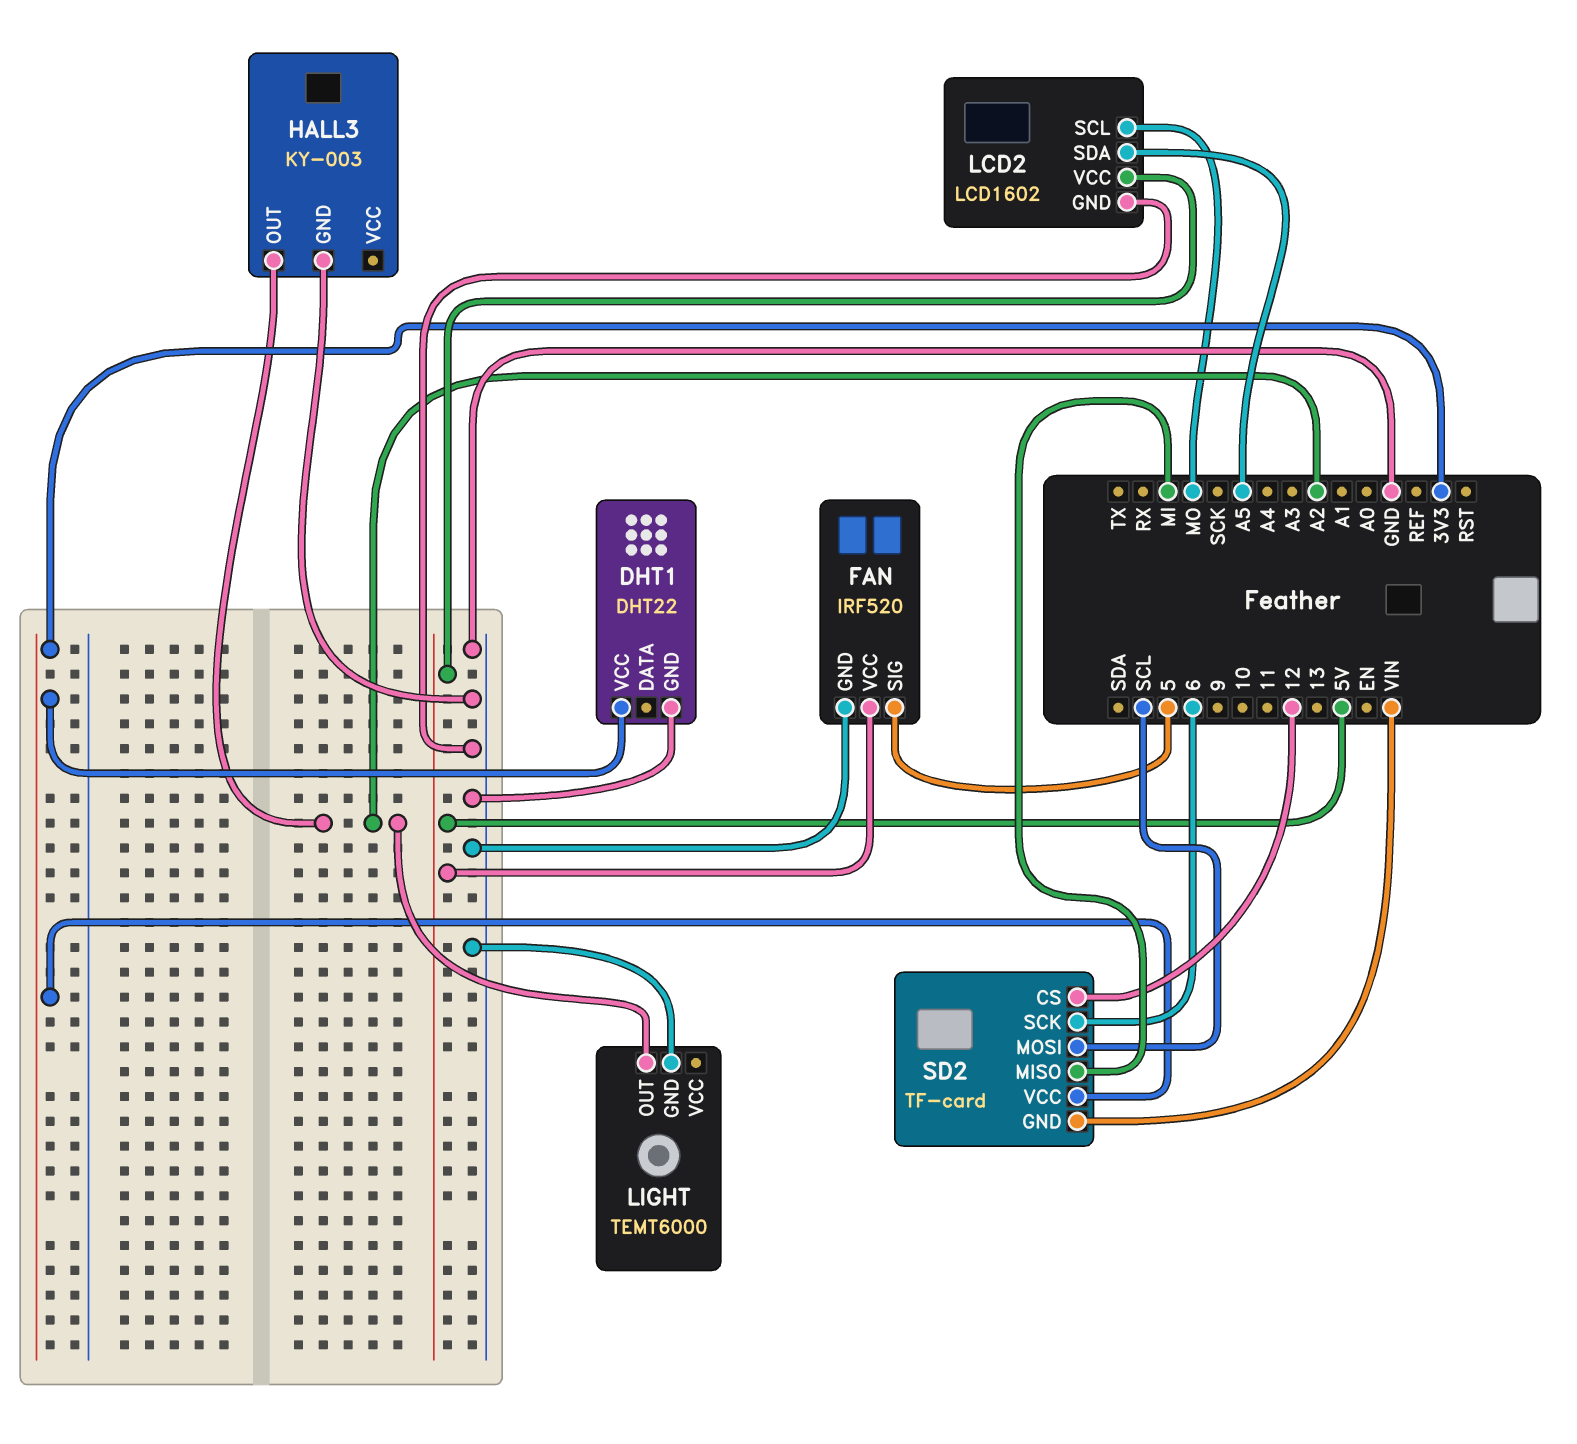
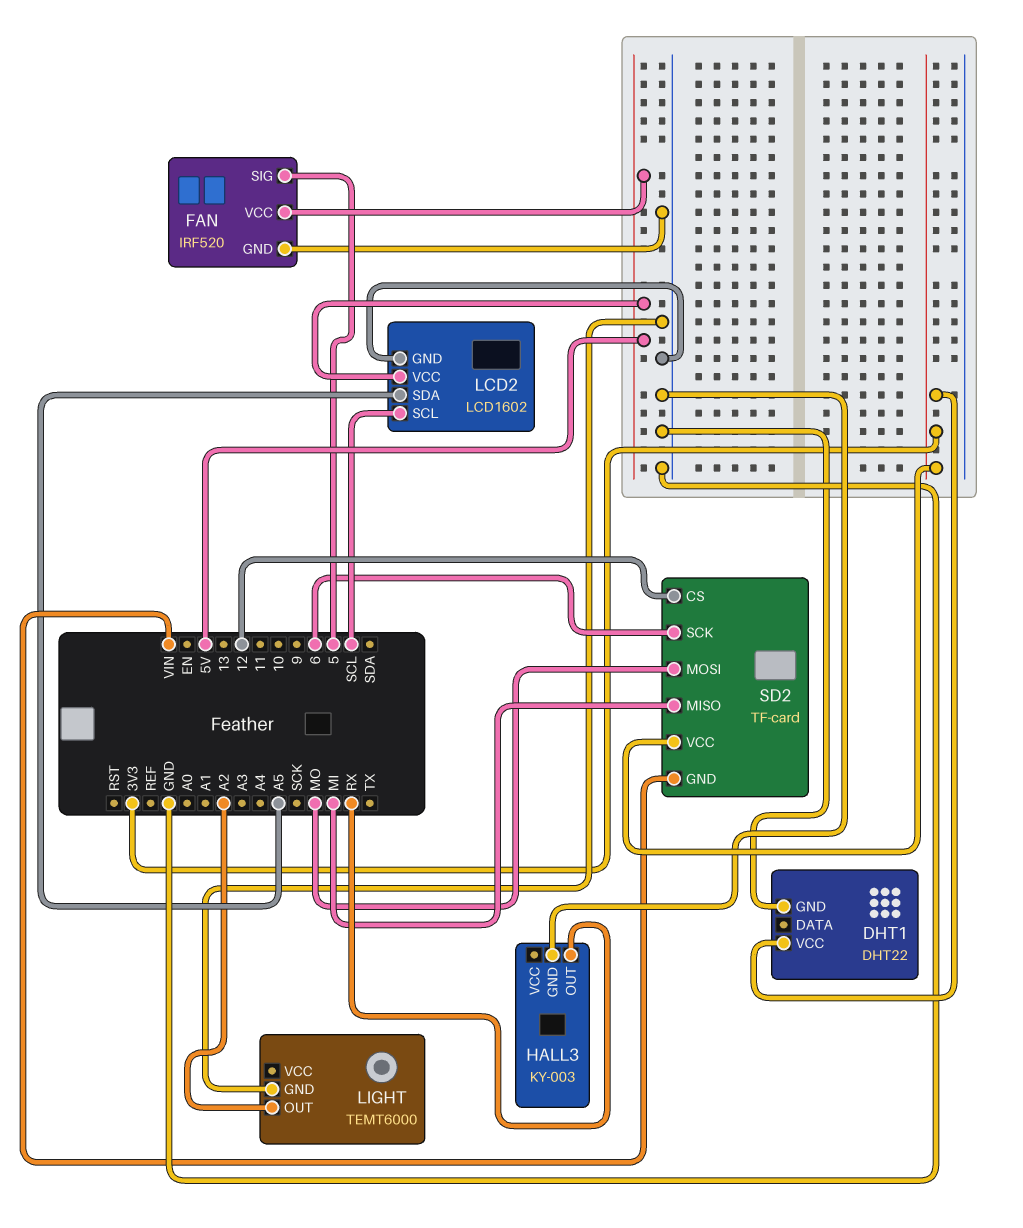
HALL3 pin OUT: A2 -> RX
LCD2 pin SCL: MO -> SCL
SD2 pin MOSI: SCL -> MO

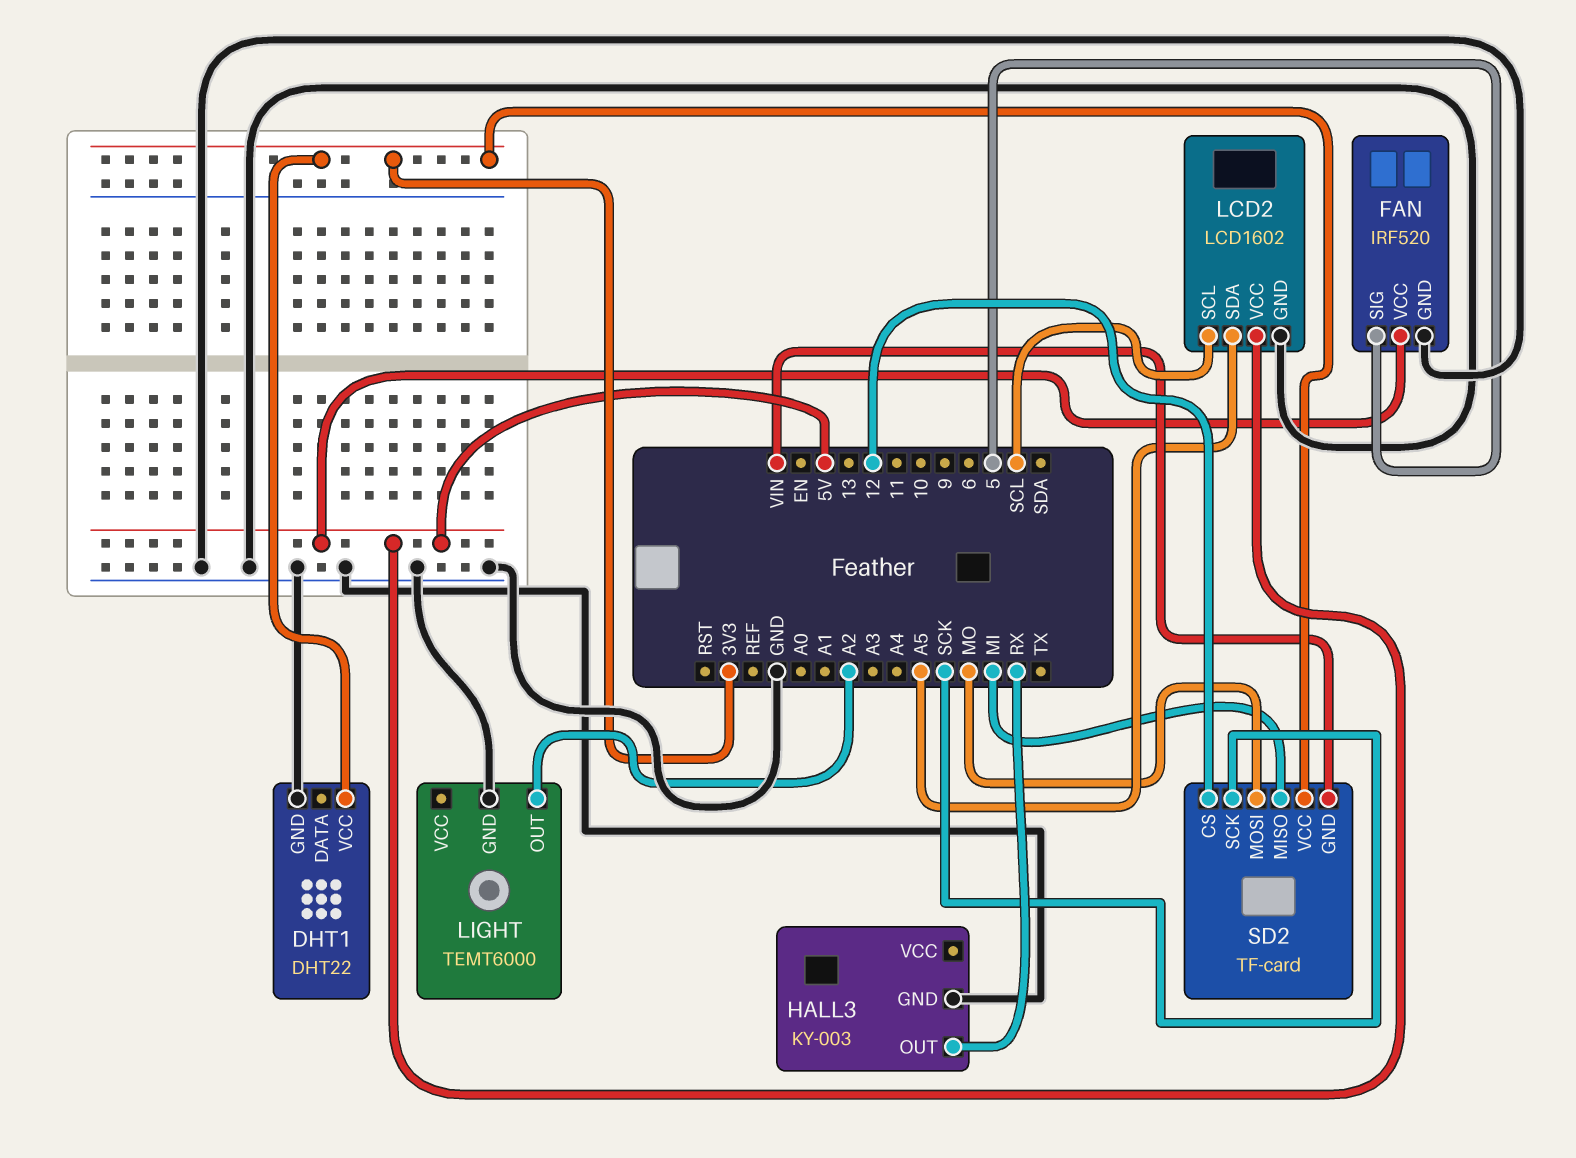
SD2 pin SCK: 6 -> SCK

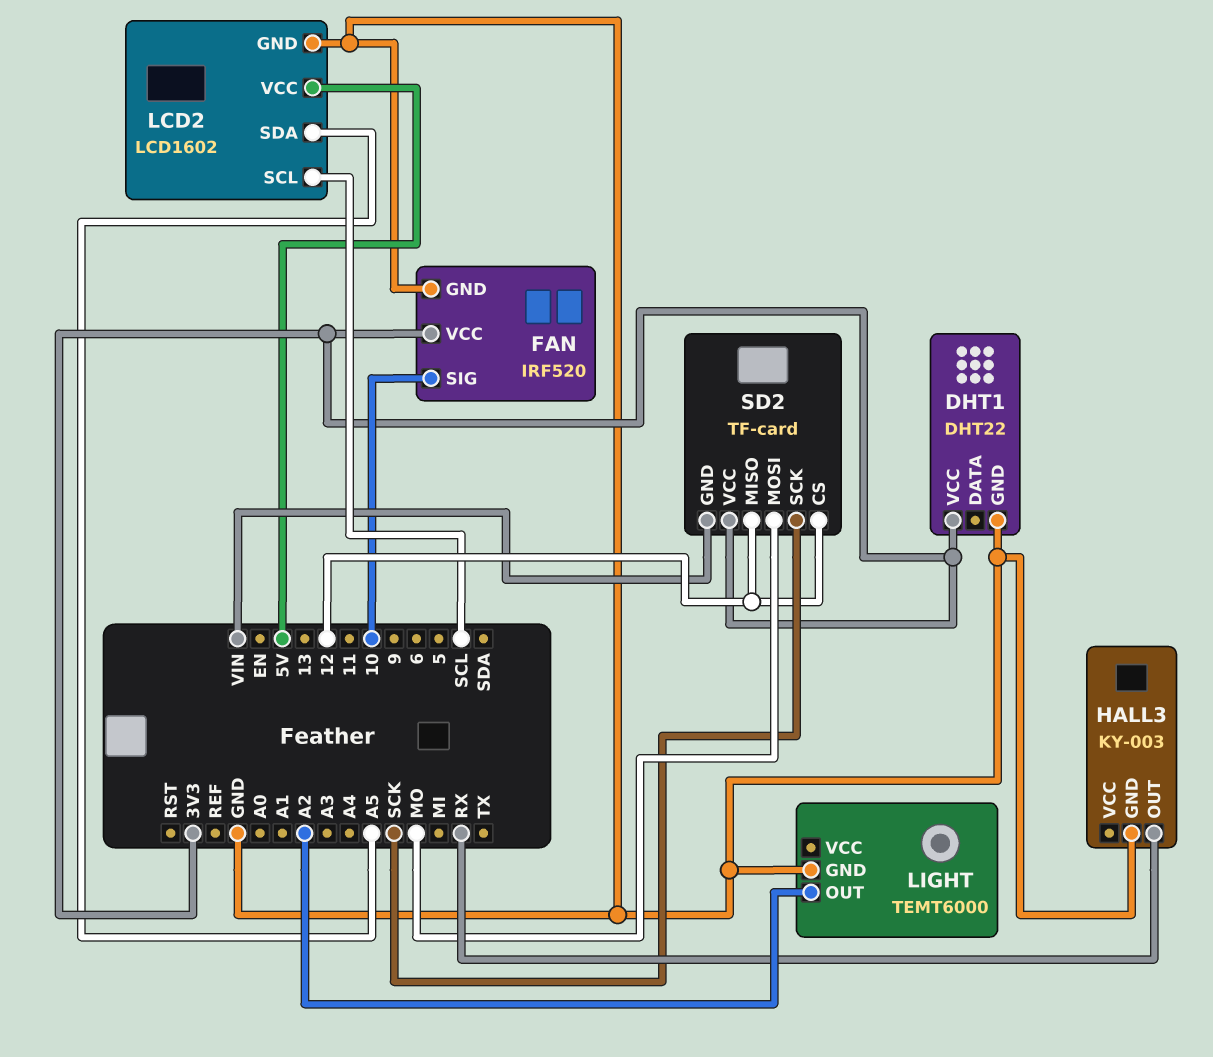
FAN pin SIG: 5 -> 10
FAN pin VCC: 5V -> 3V3
SD2 pin MISO: MI -> 12

